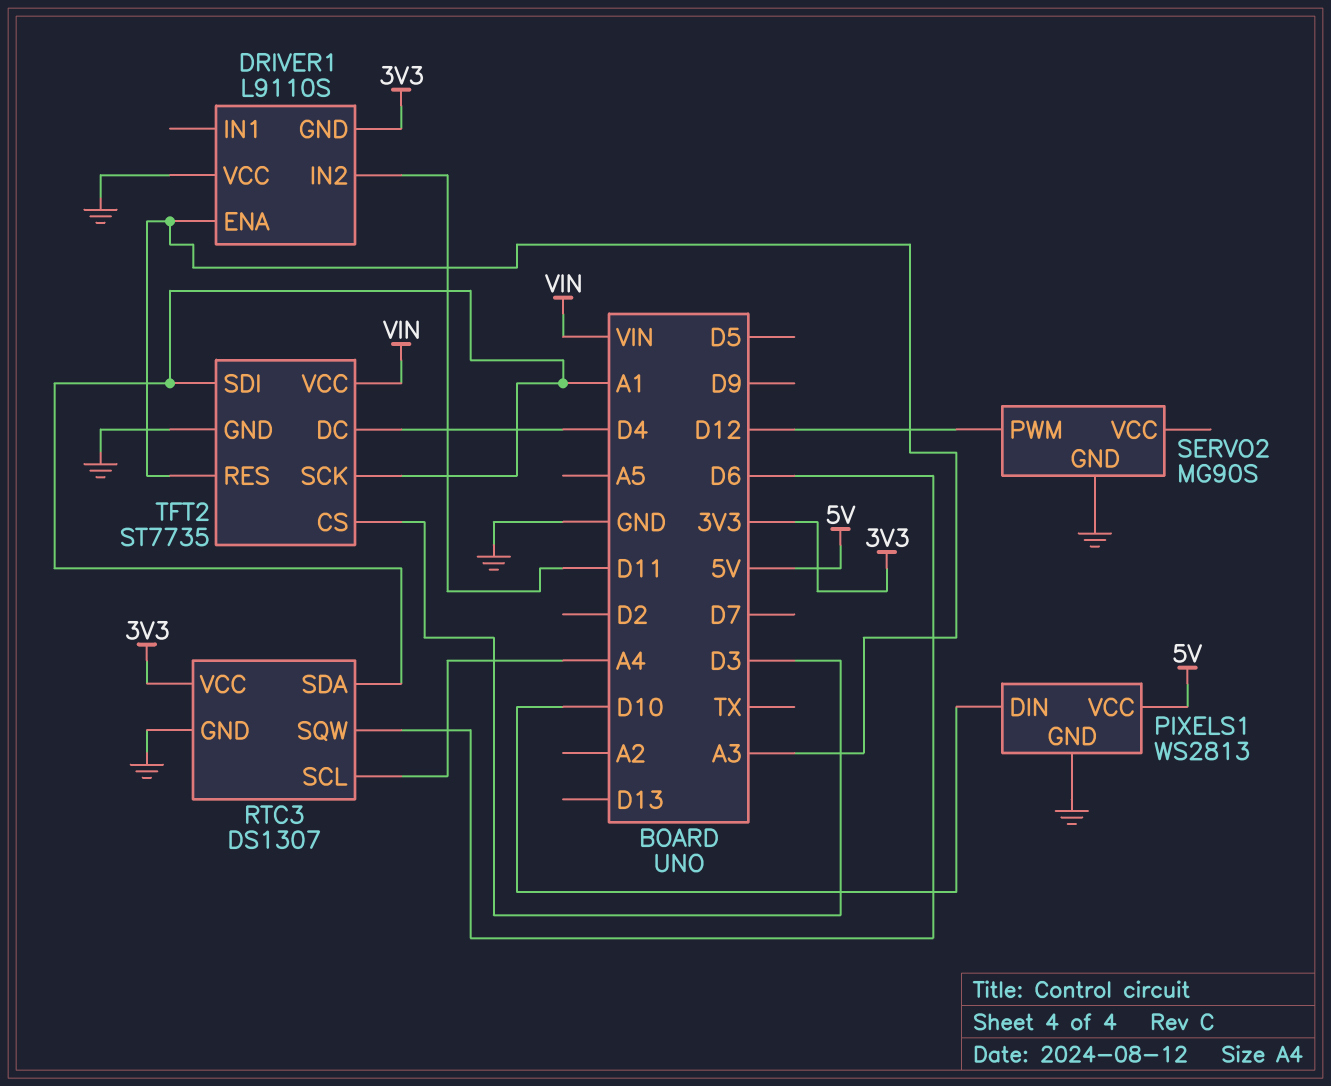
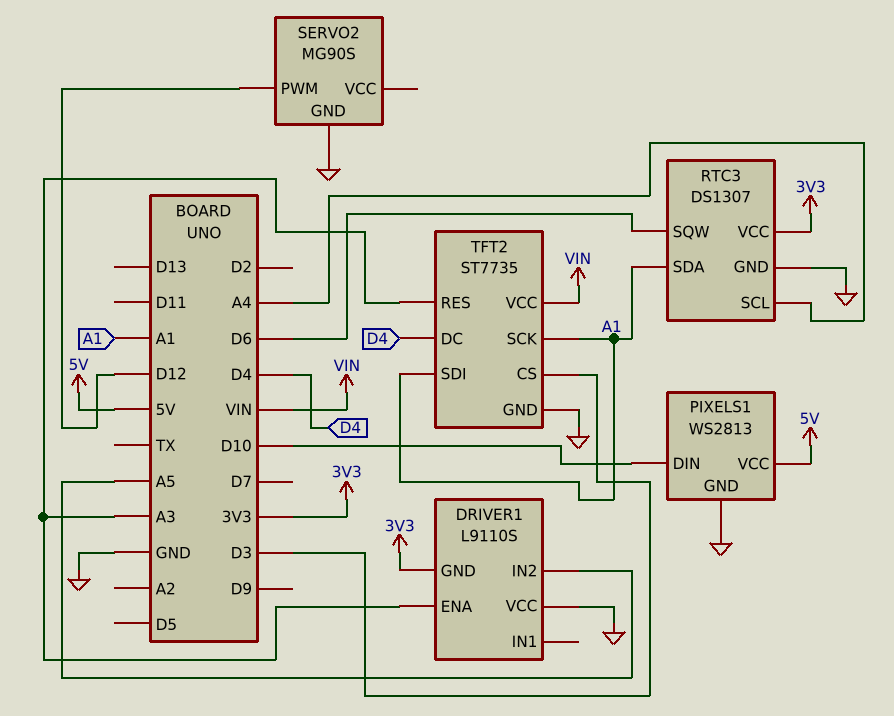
DRIVER1 pin IN2: D11 -> A5

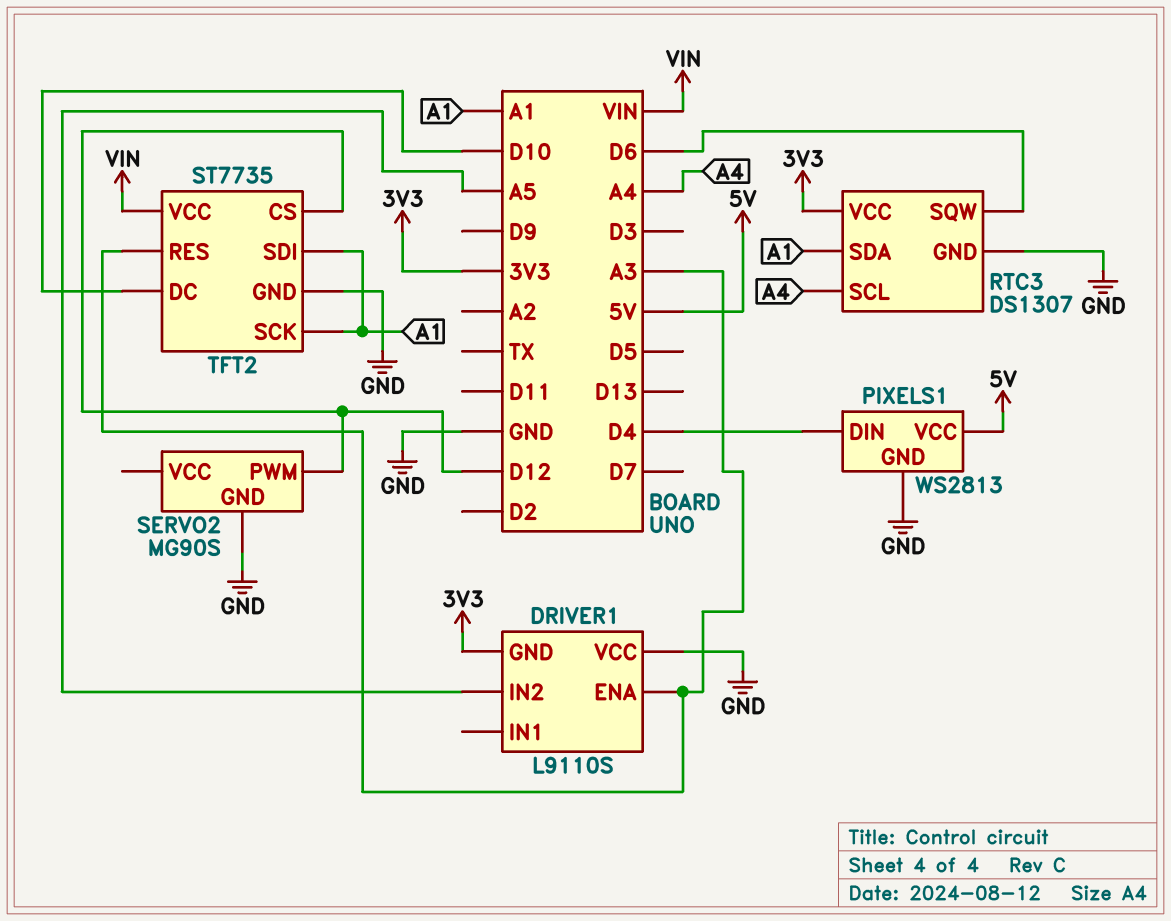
PIXELS1 pin DIN: D10 -> D4
TFT2 pin CS: D3 -> D12
TFT2 pin DC: D4 -> D10

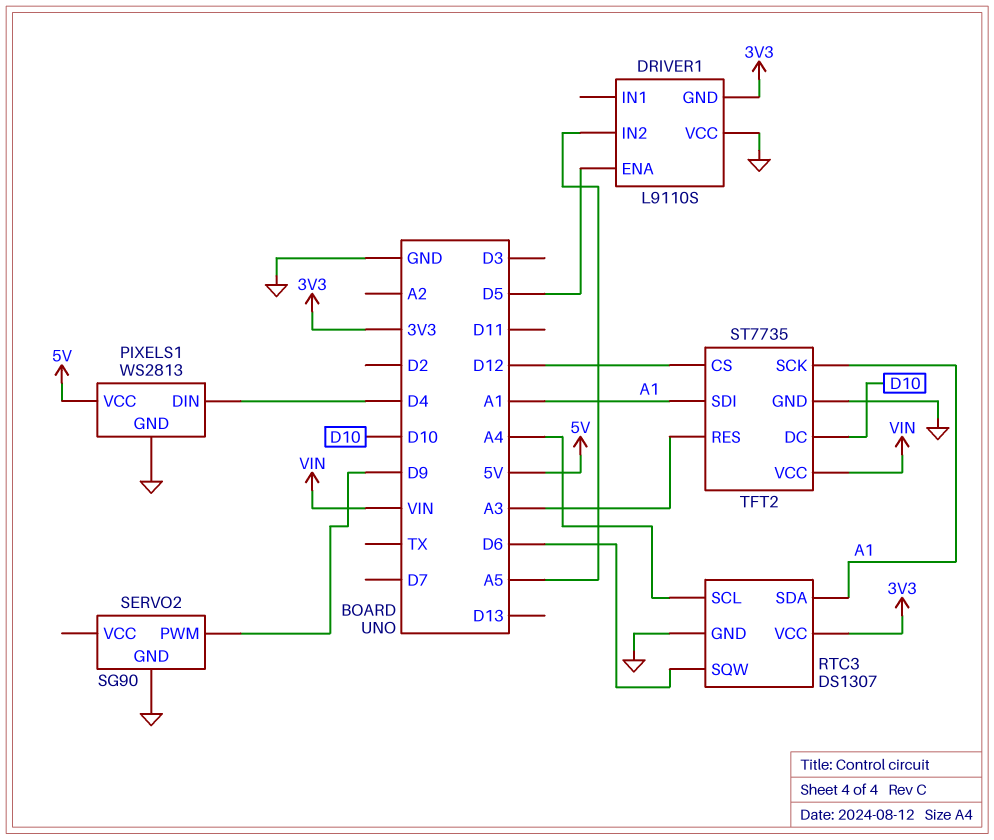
DRIVER1 pin ENA: A3 -> D5
SERVO2: MG90S -> SG90
SERVO2 pin PWM: D12 -> D9

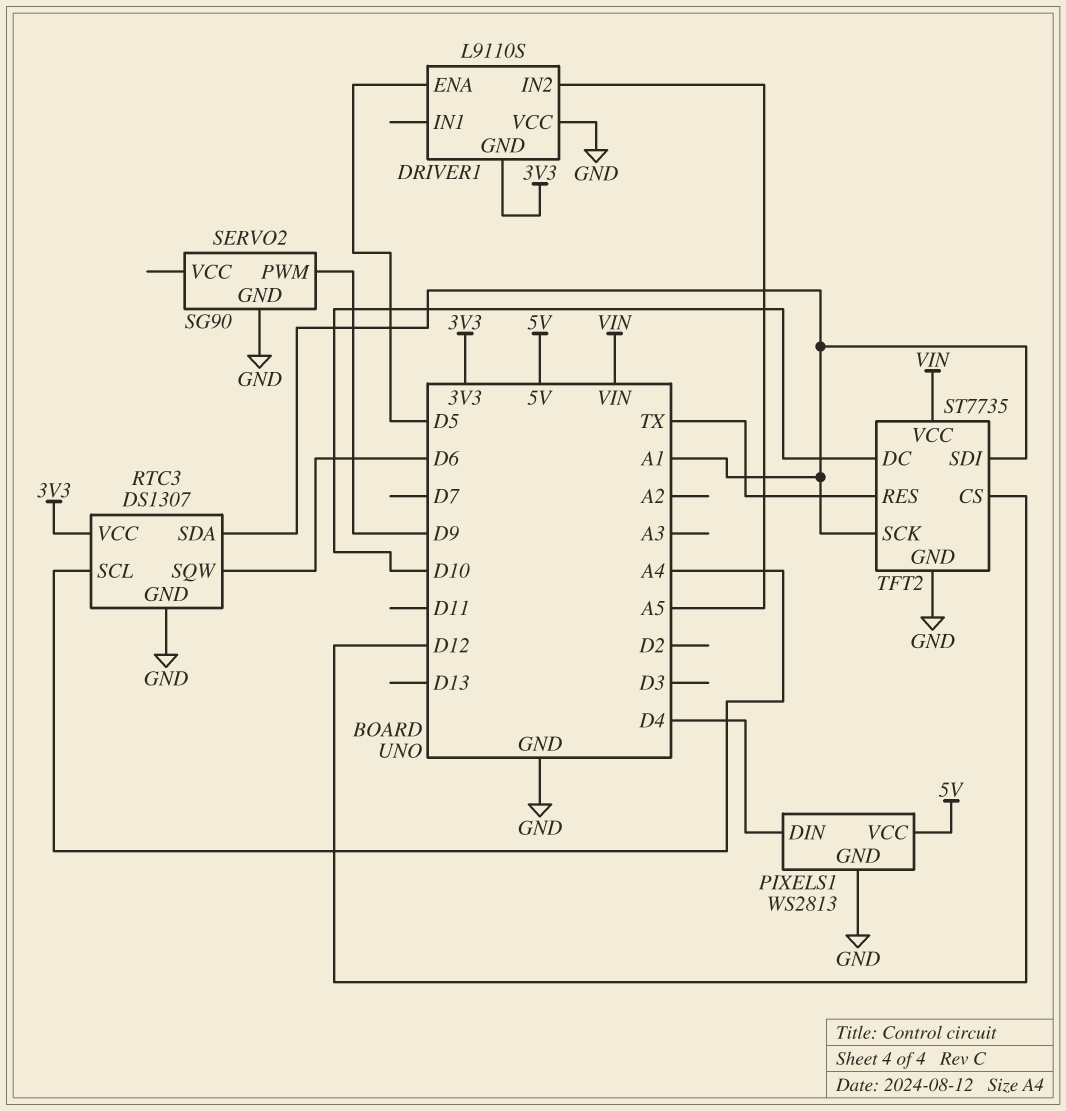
TFT2 pin RES: A3 -> TX

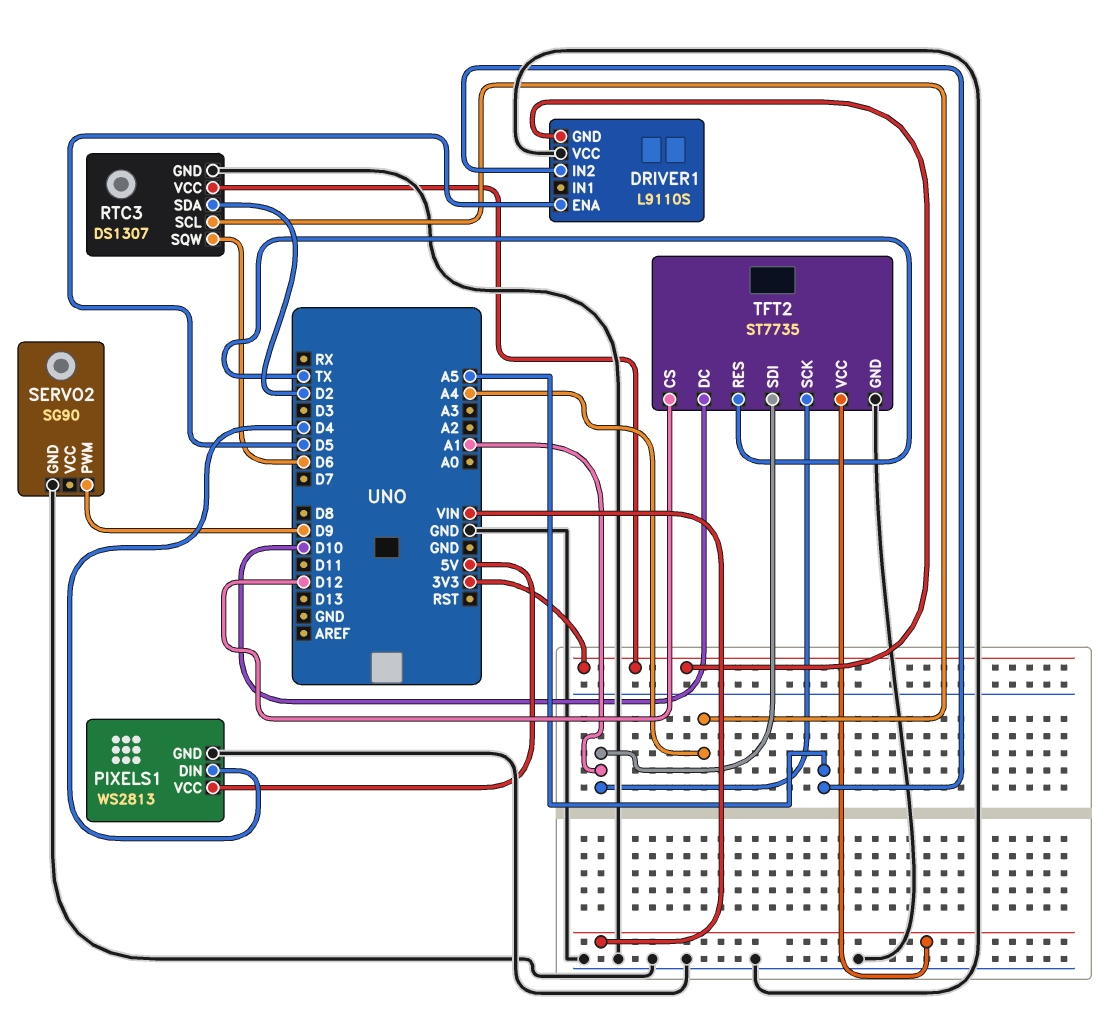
RTC3 pin SDA: A1 -> D2

